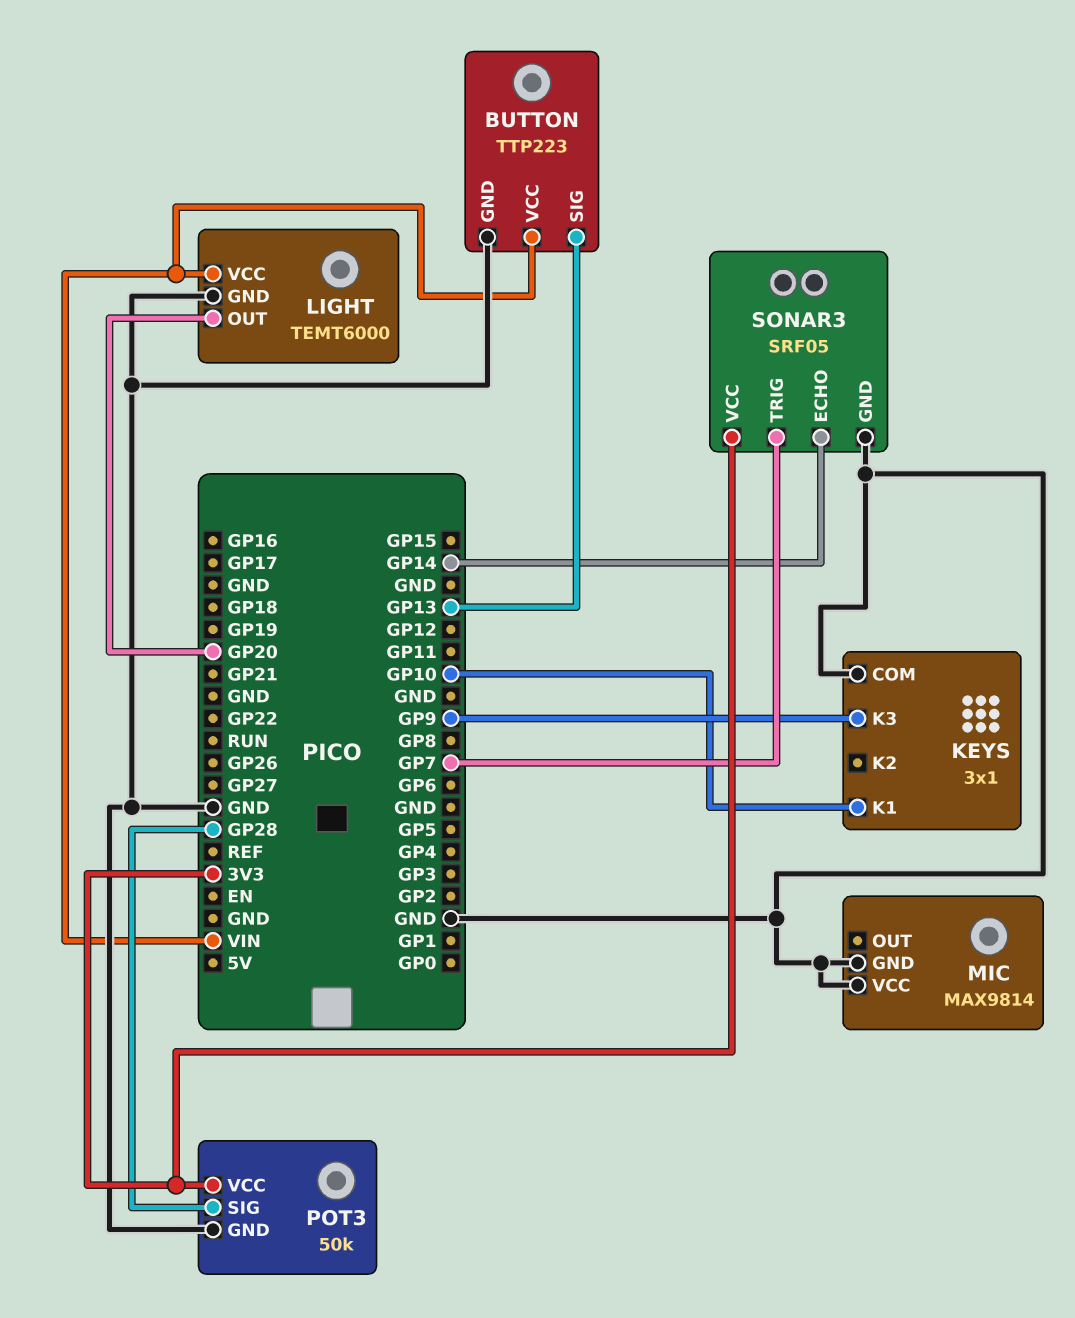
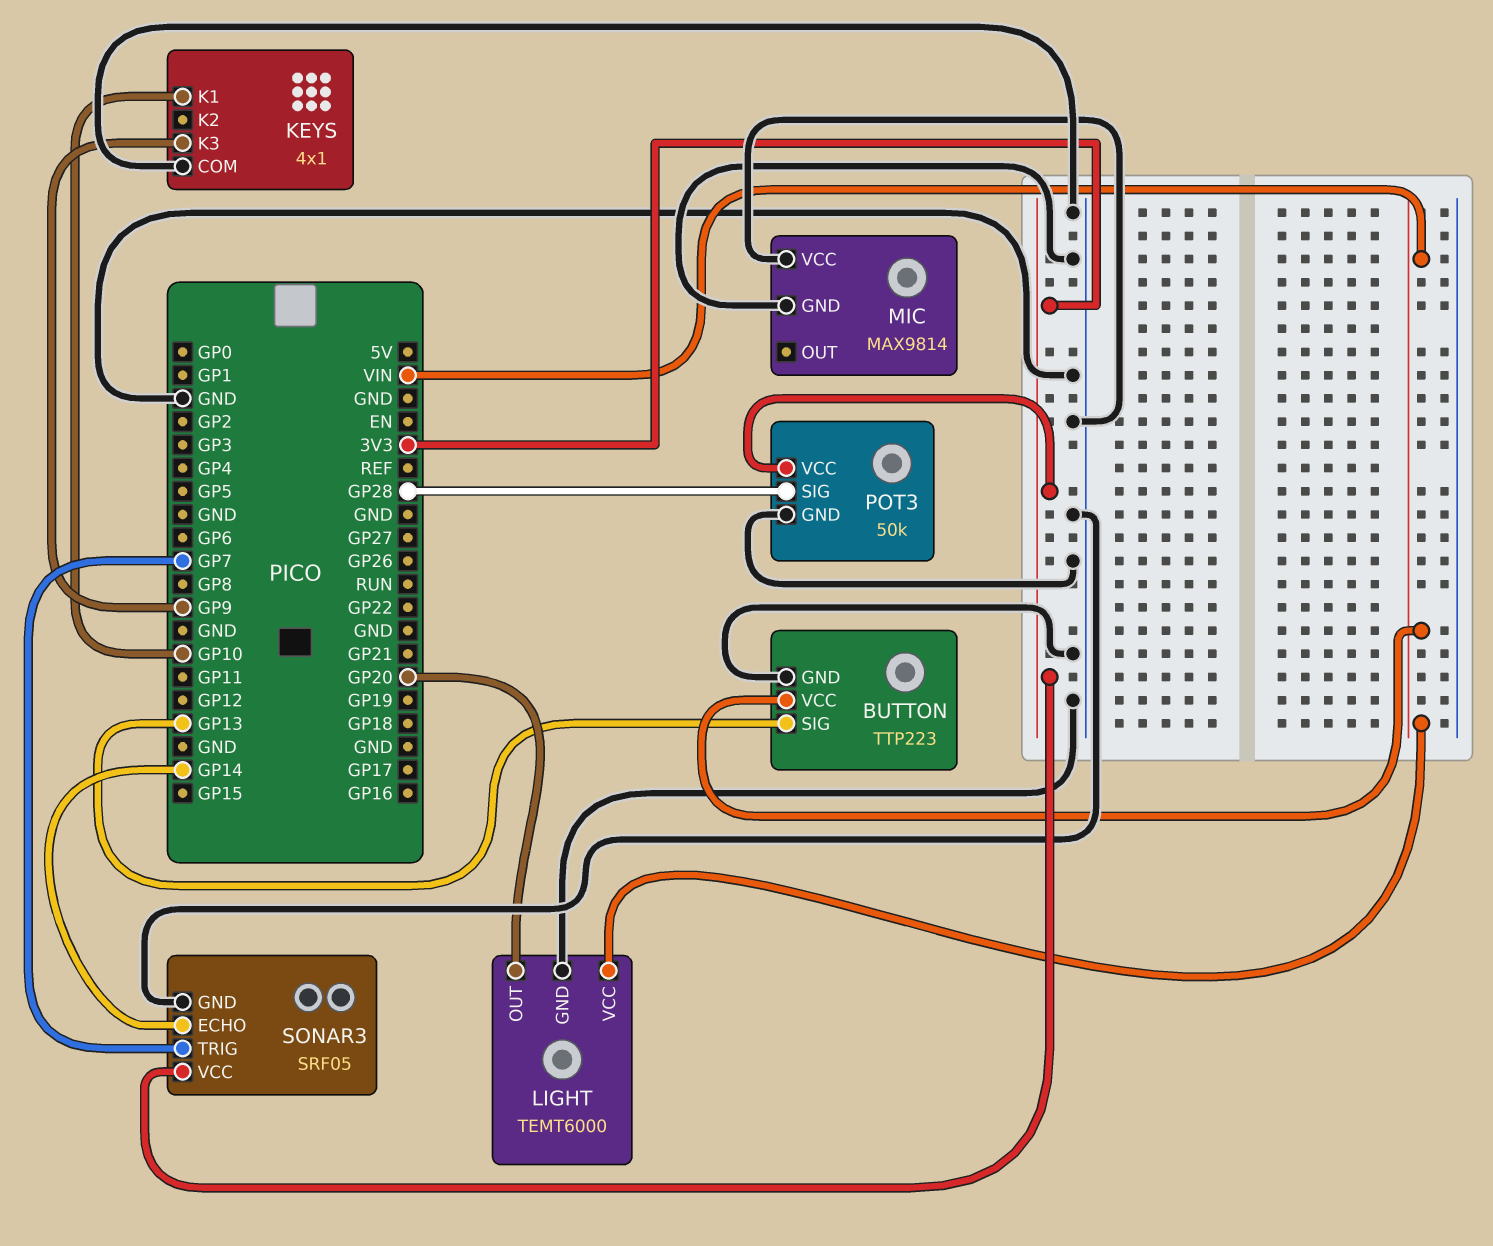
KEYS: 3x1 -> 4x1

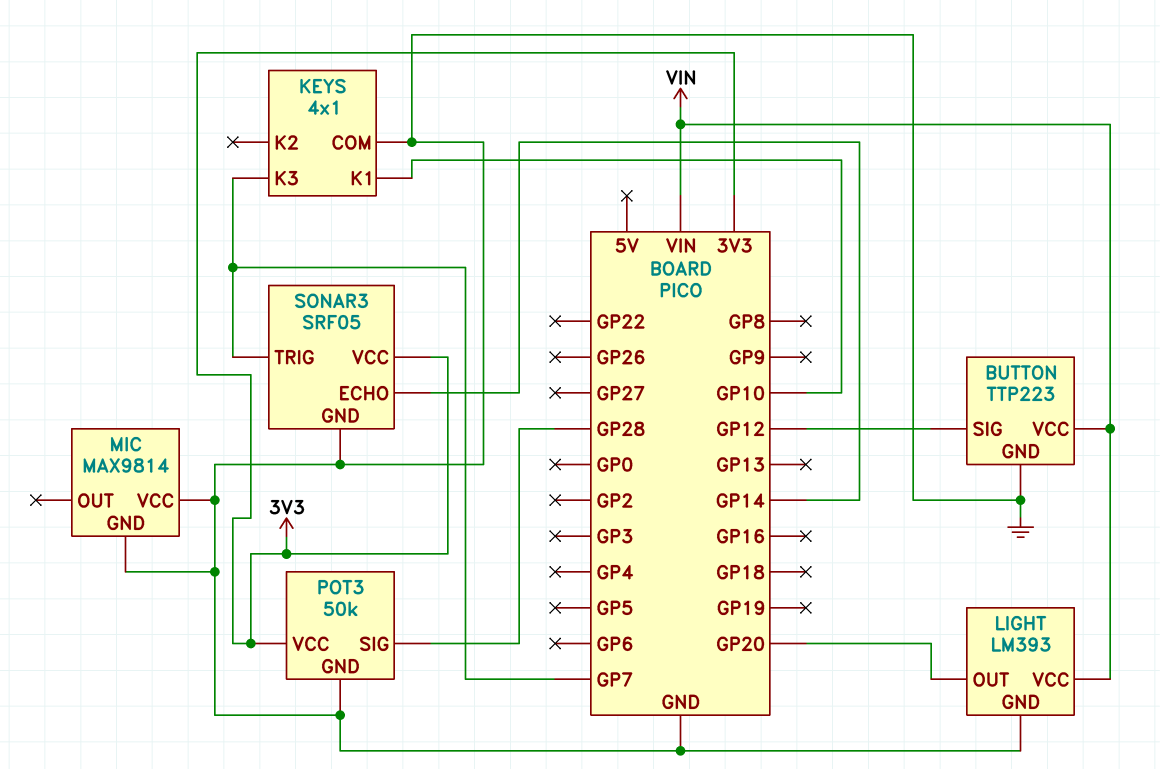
BUTTON pin SIG: GP13 -> GP12
KEYS pin K3: GP9 -> GP7
LIGHT: TEMT6000 -> LM393

